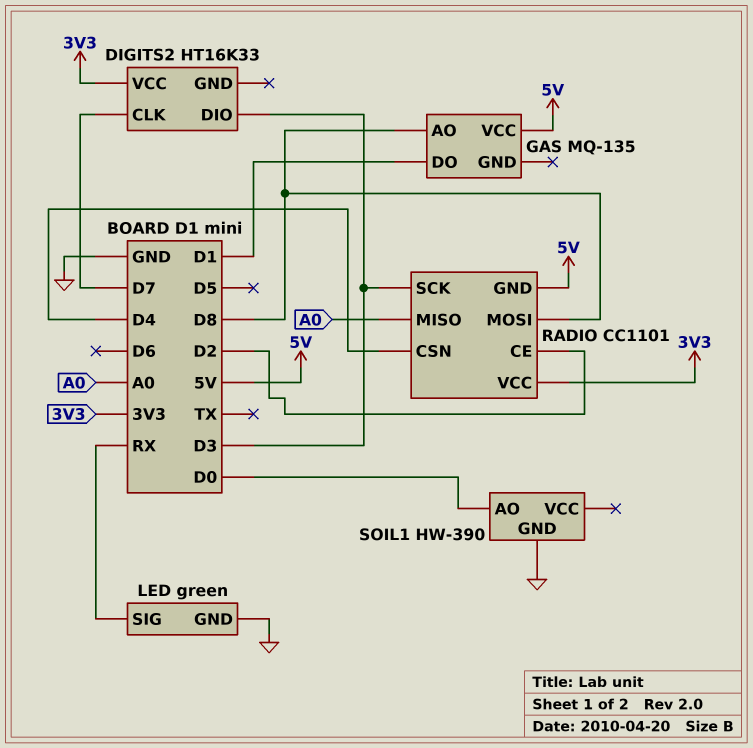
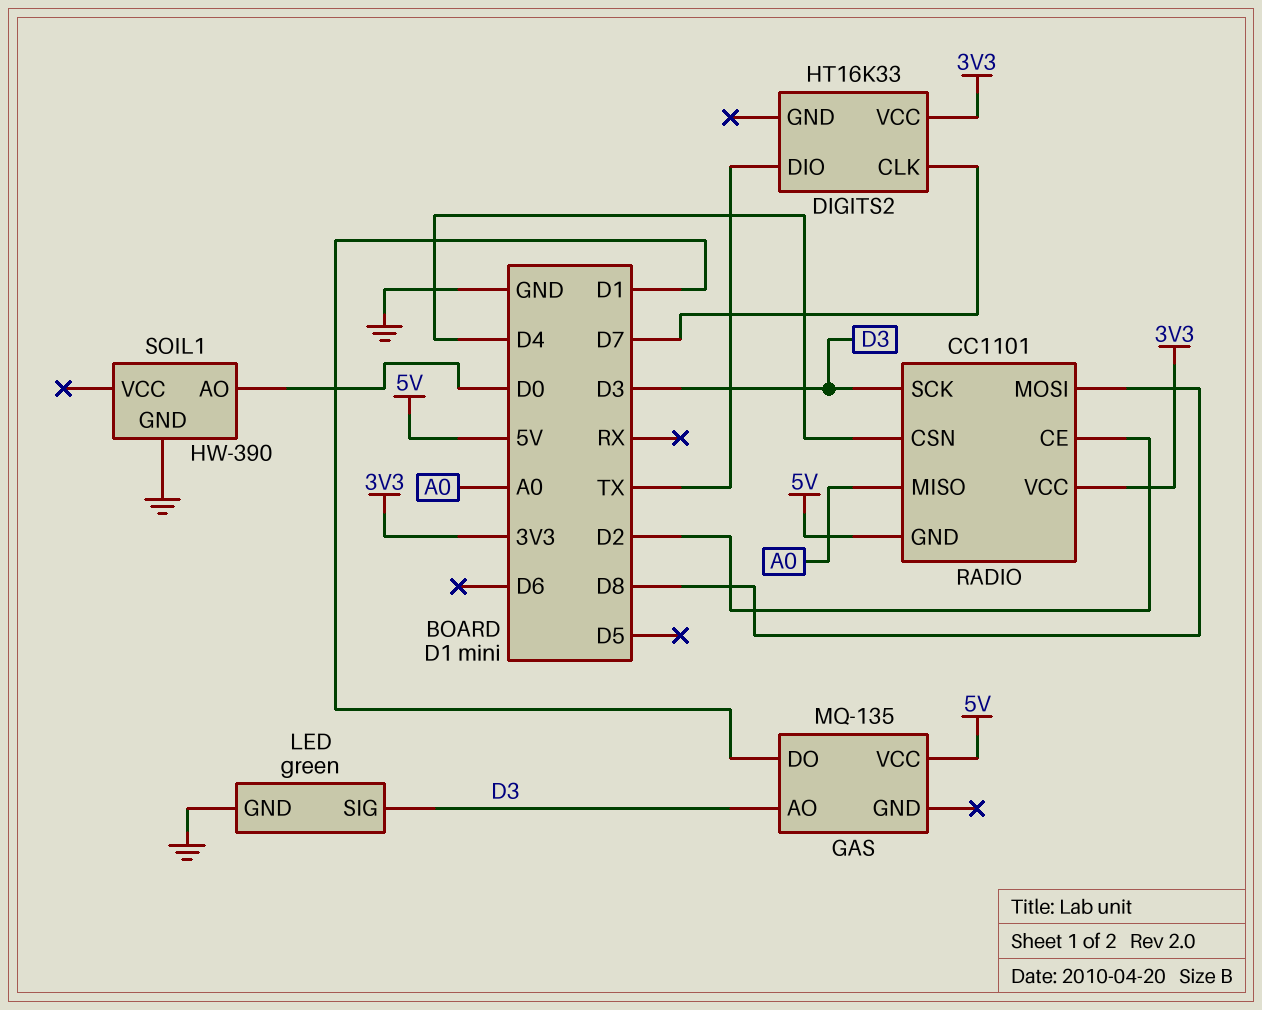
DIGITS2 pin DIO: D3 -> TX
GAS pin AO: D8 -> D3
LED pin SIG: RX -> D3

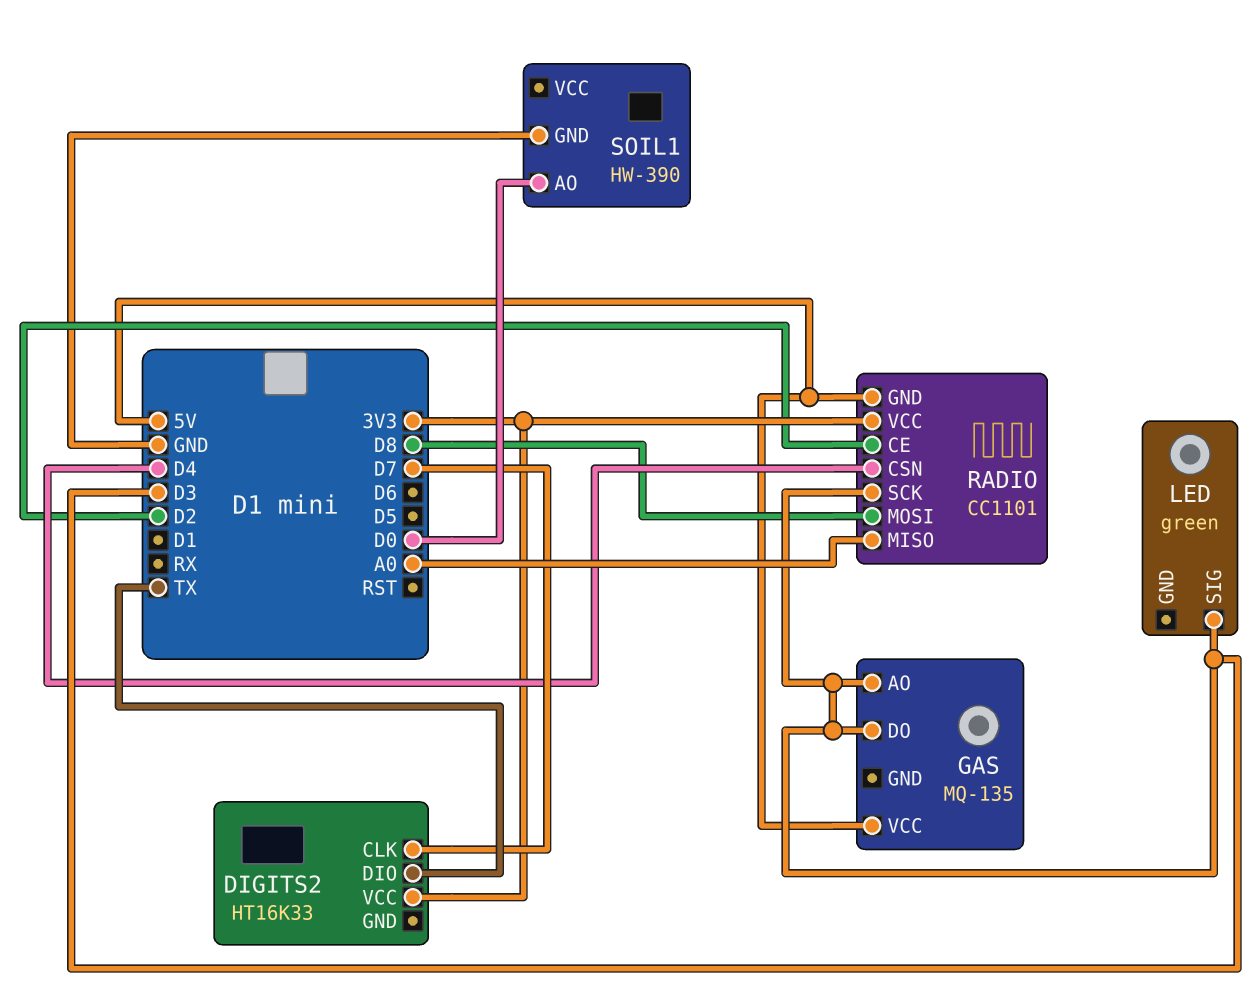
GAS pin DO: D1 -> D3
LED pin GND: GND -> none

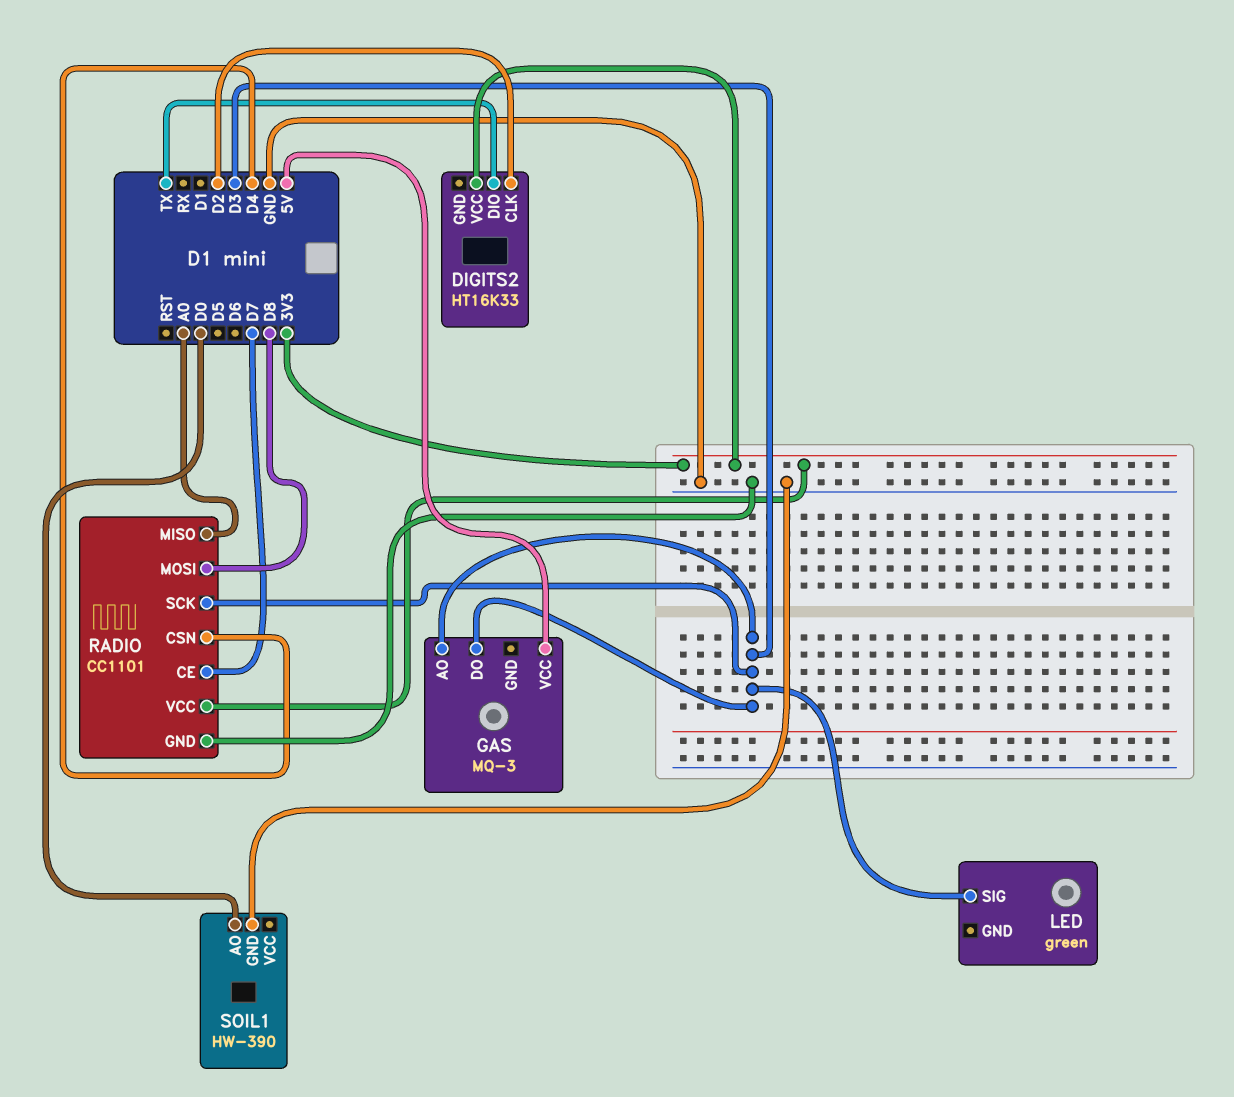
DIGITS2 pin CLK: D7 -> D2
GAS: MQ-135 -> MQ-3
RADIO pin CE: D2 -> D7
RADIO pin GND: 5V -> GND

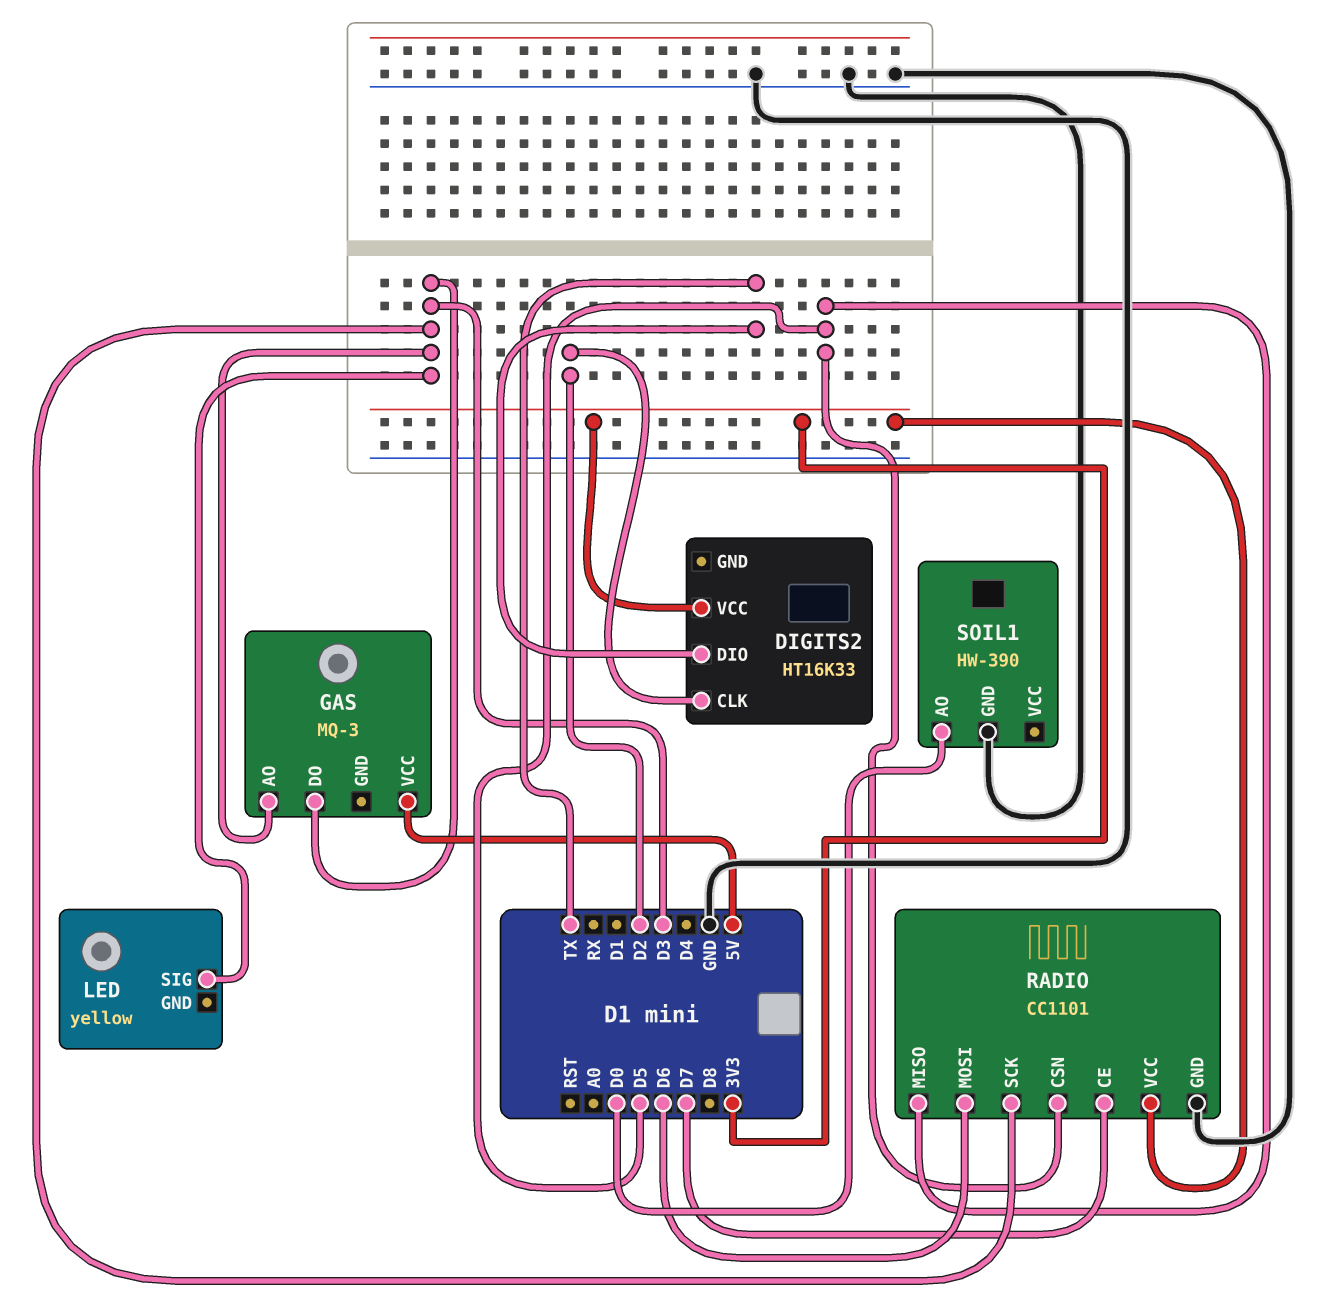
LED: green -> yellow
RADIO pin CSN: D4 -> D5
RADIO pin MISO: A0 -> D5
RADIO pin MOSI: D8 -> D6

